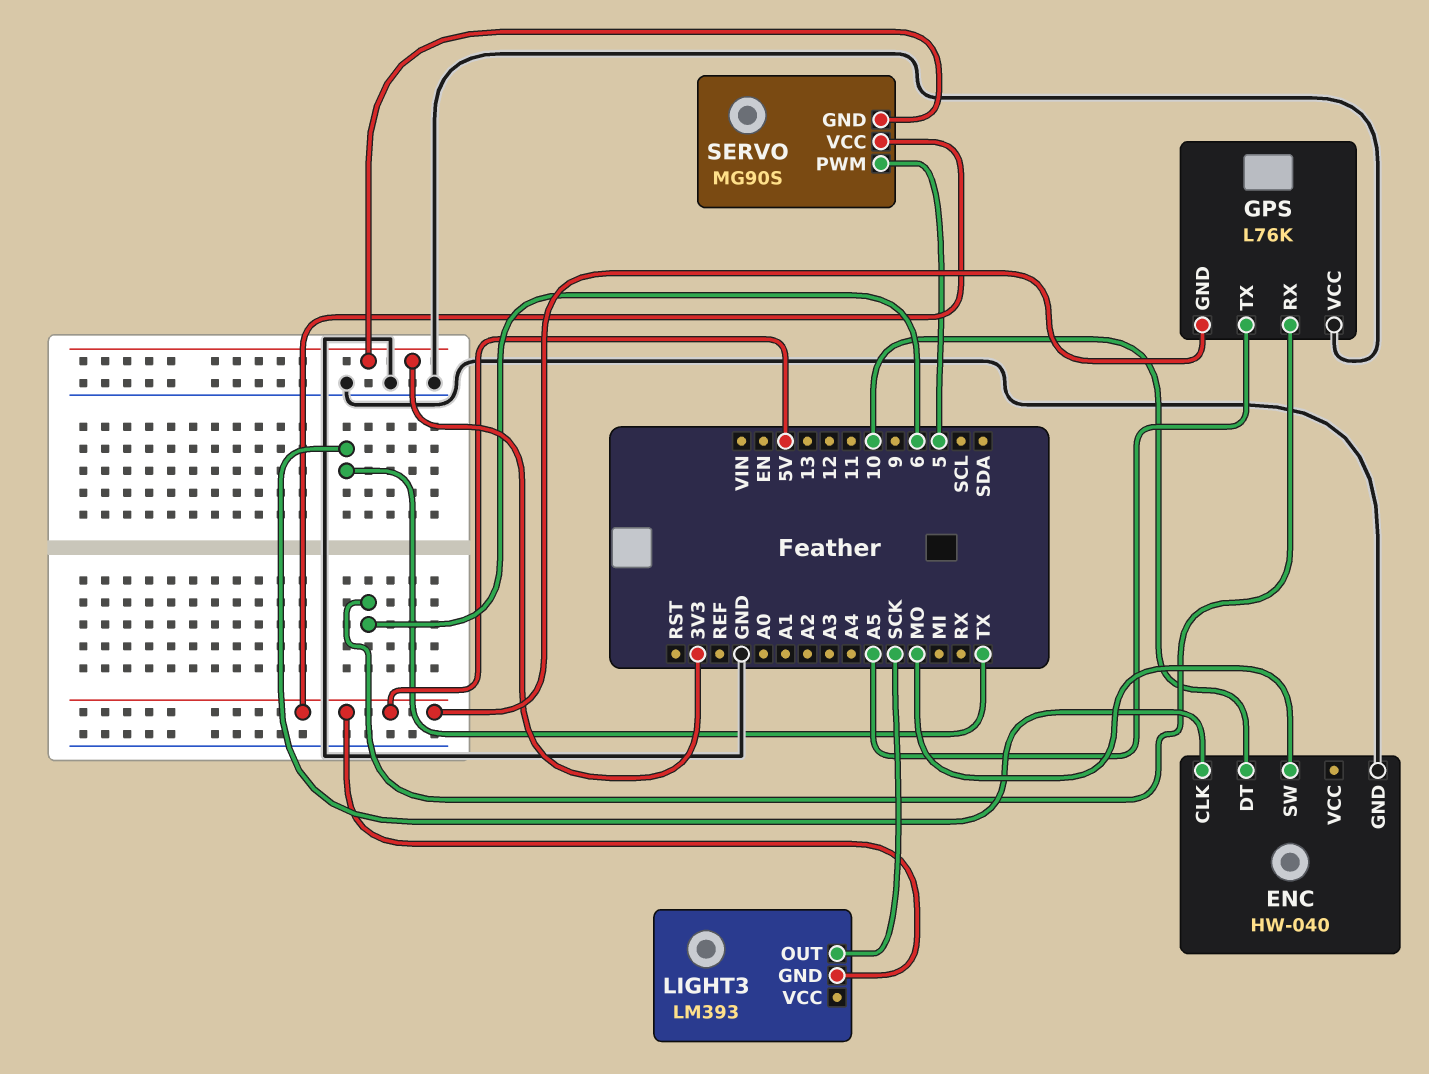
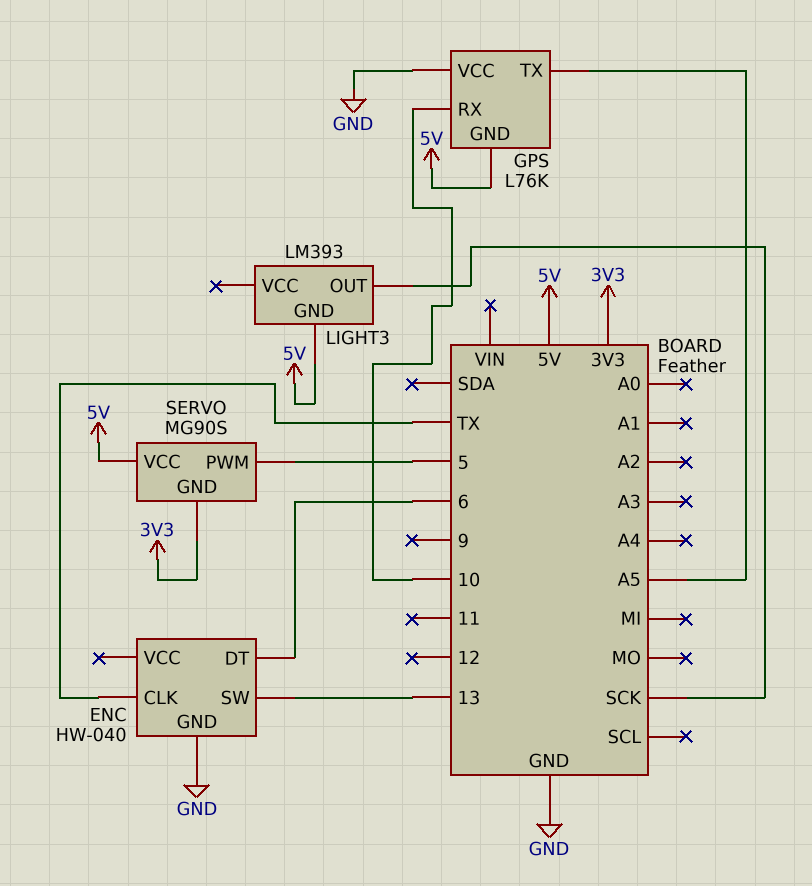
ENC pin DT: 10 -> 6
ENC pin SW: MO -> 13
GPS pin RX: 6 -> 10

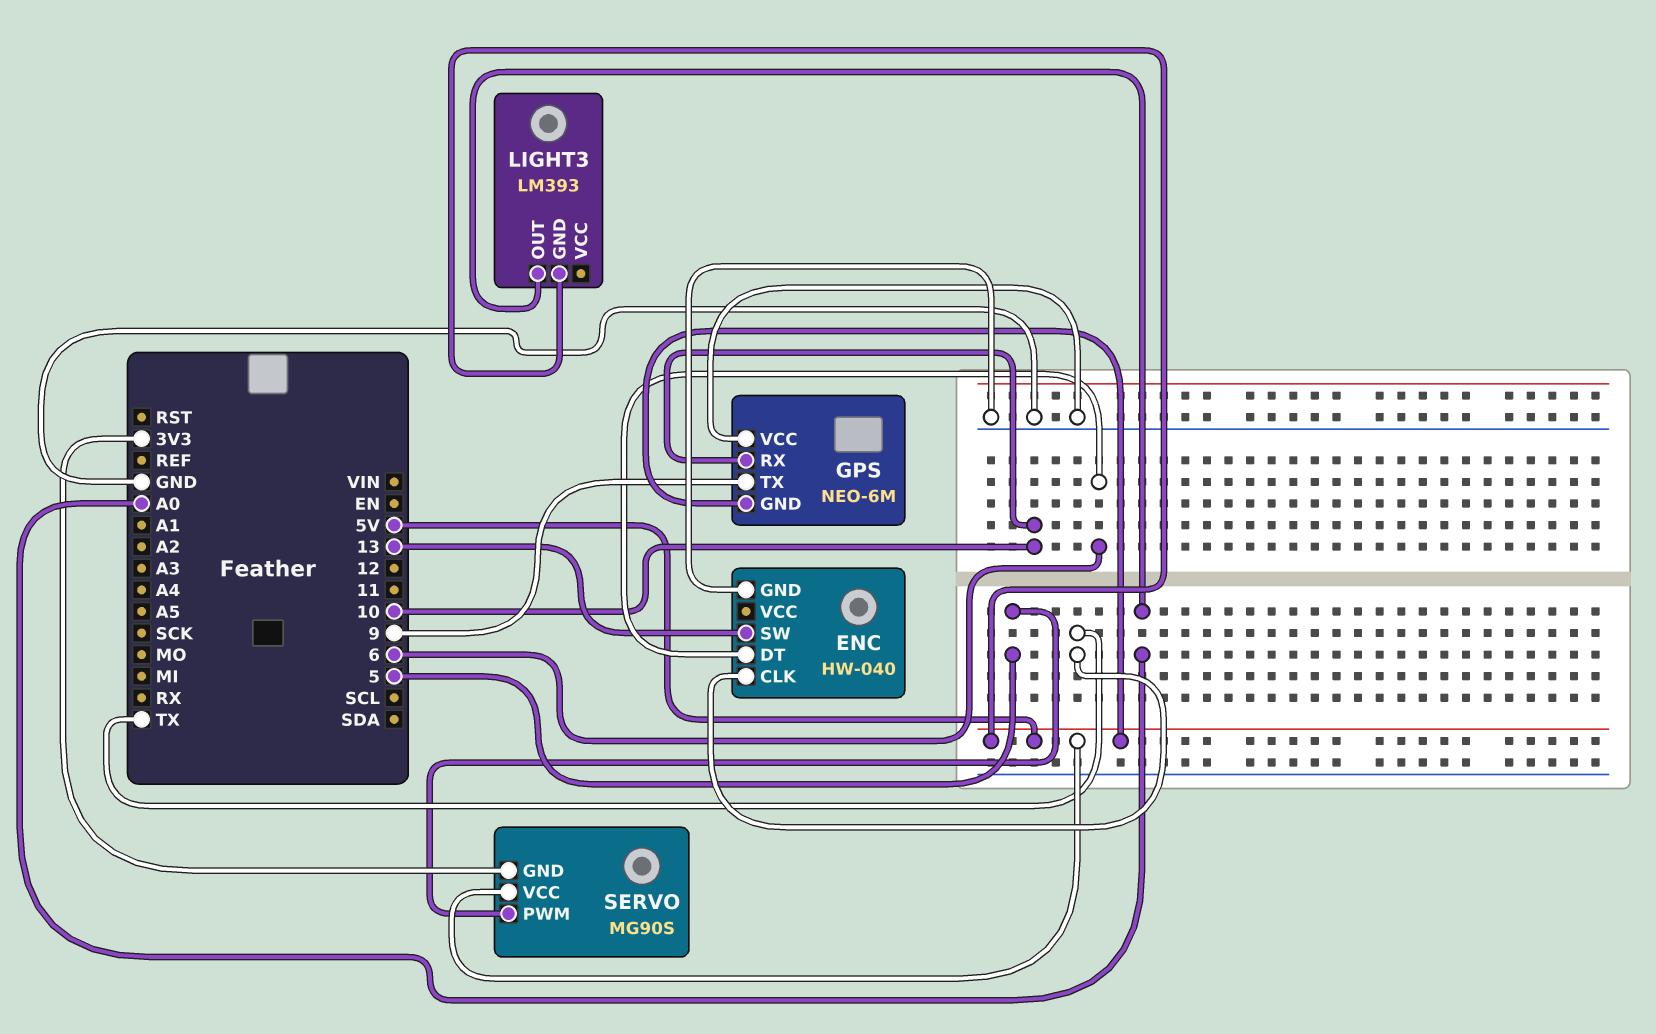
GPS: L76K -> NEO-6M
GPS pin TX: A5 -> 9
LIGHT3 pin OUT: SCK -> A0

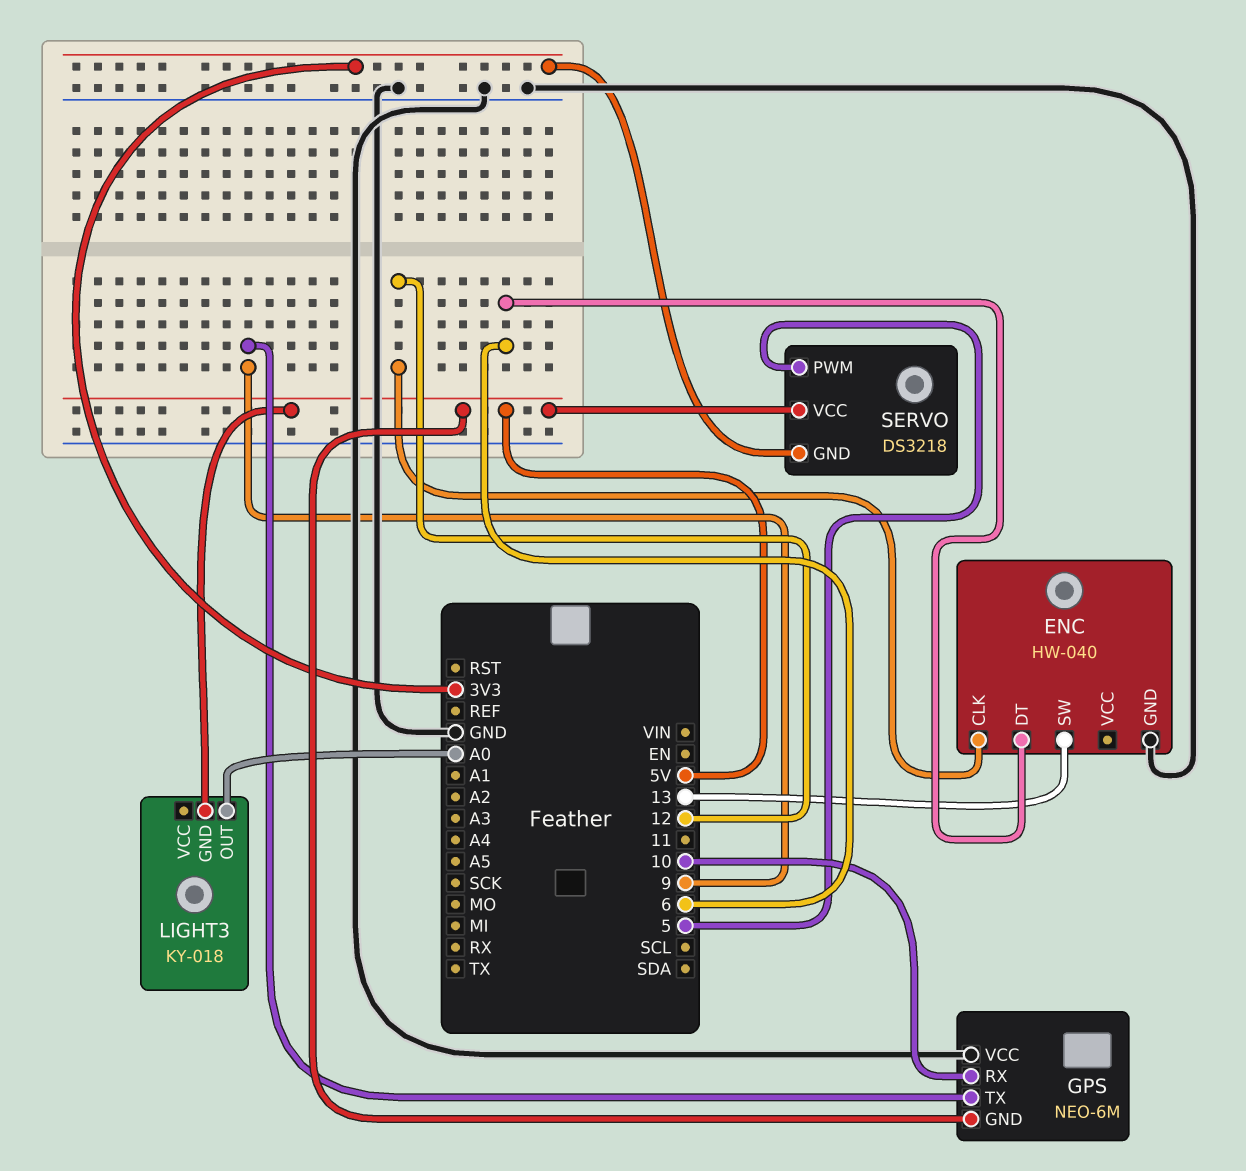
ENC pin CLK: TX -> 12
LIGHT3: LM393 -> KY-018
SERVO: MG90S -> DS3218

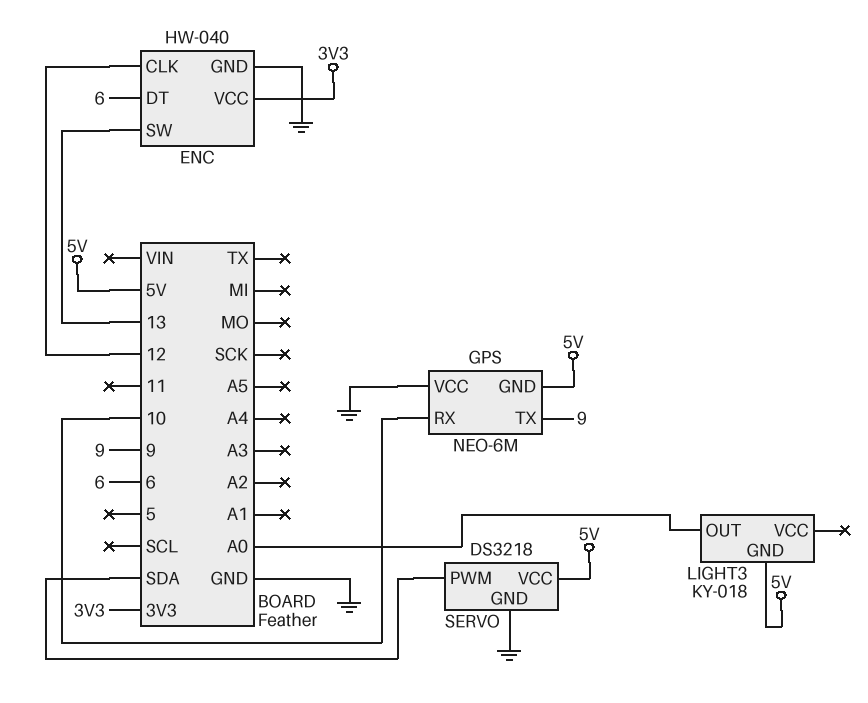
ENC pin VCC: none -> 3V3
SERVO pin GND: 3V3 -> GND
SERVO pin PWM: 5 -> SDA

